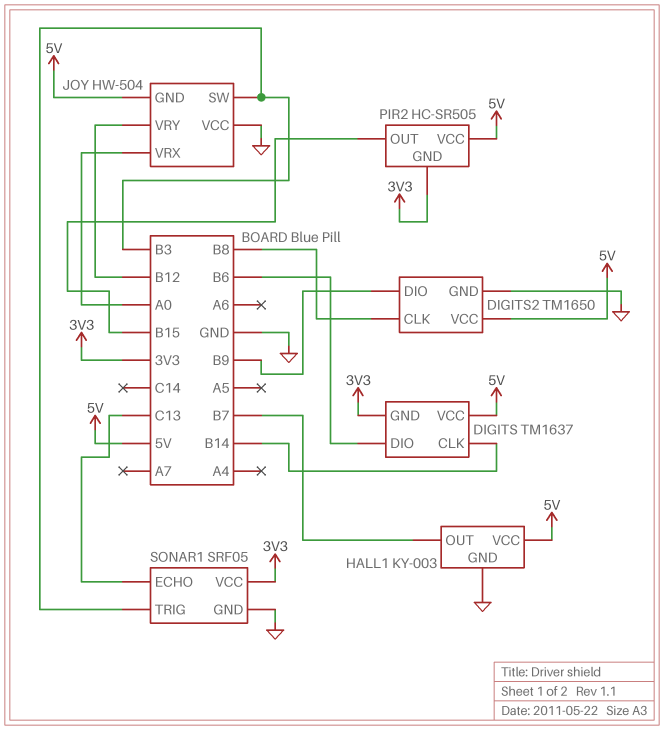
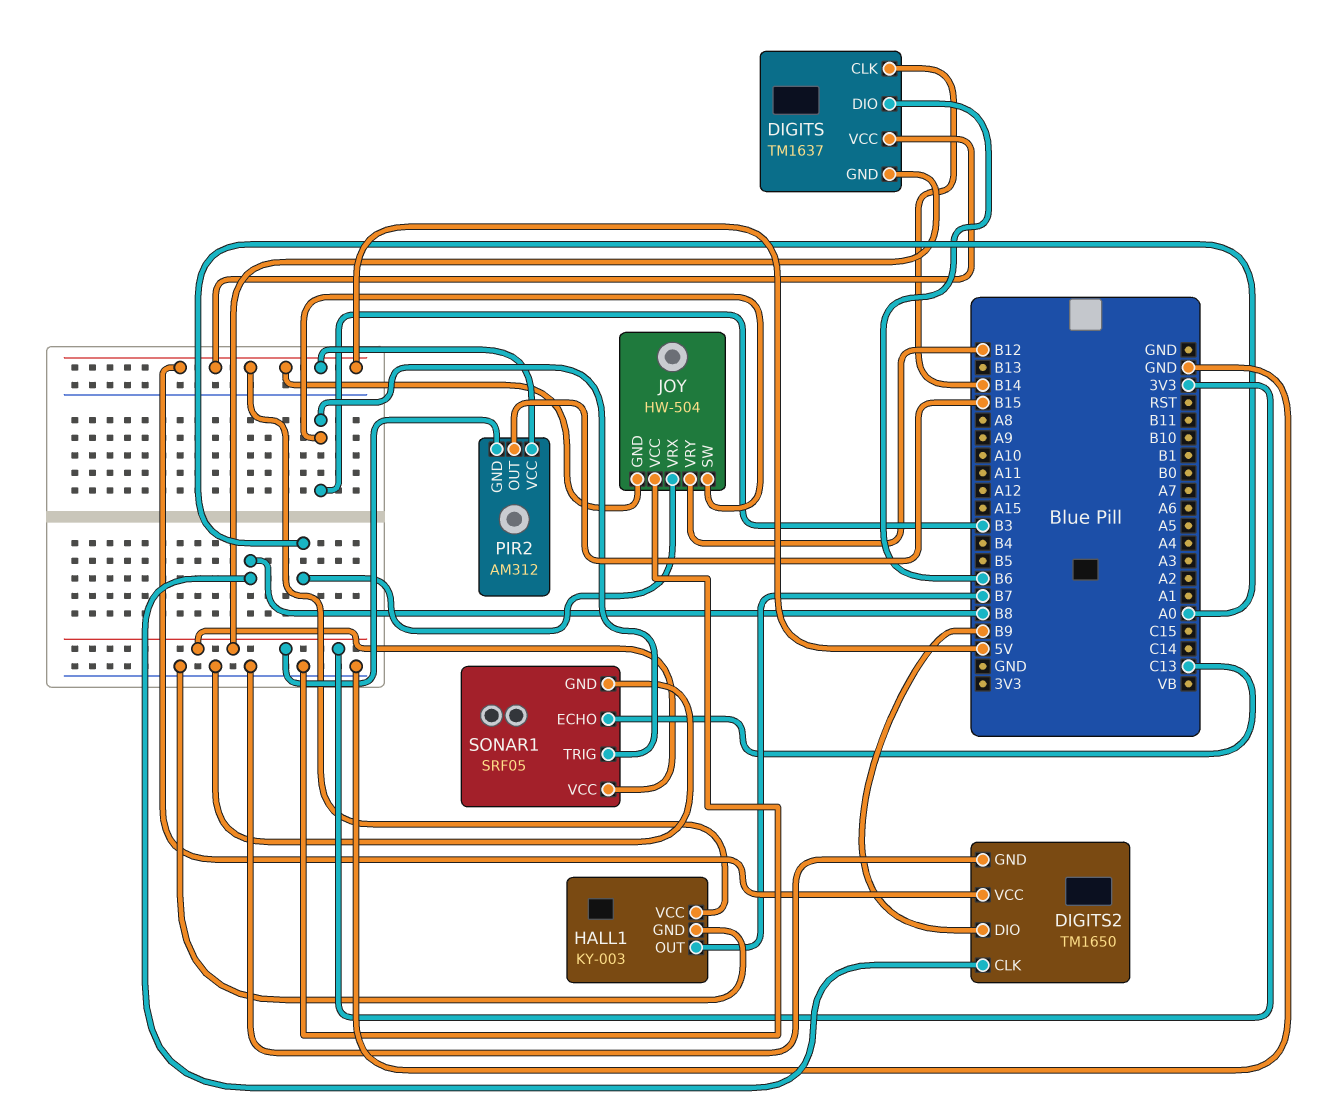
PIR2: HC-SR505 -> AM312

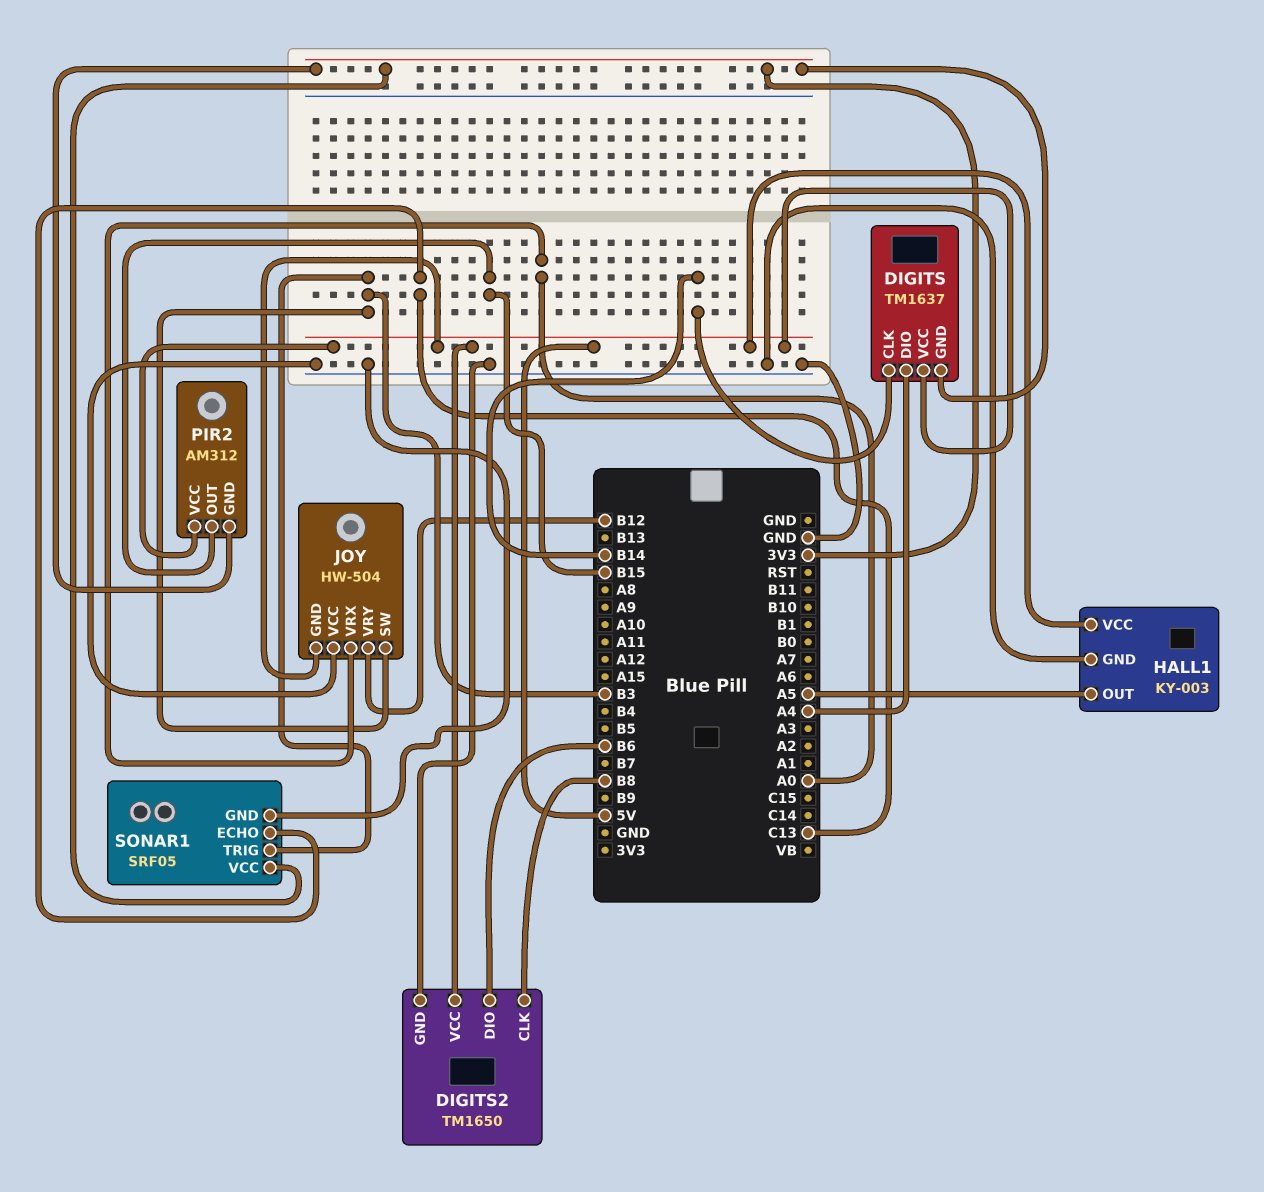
DIGITS pin DIO: B6 -> A4
DIGITS2 pin DIO: B9 -> B6
HALL1 pin OUT: B7 -> A5

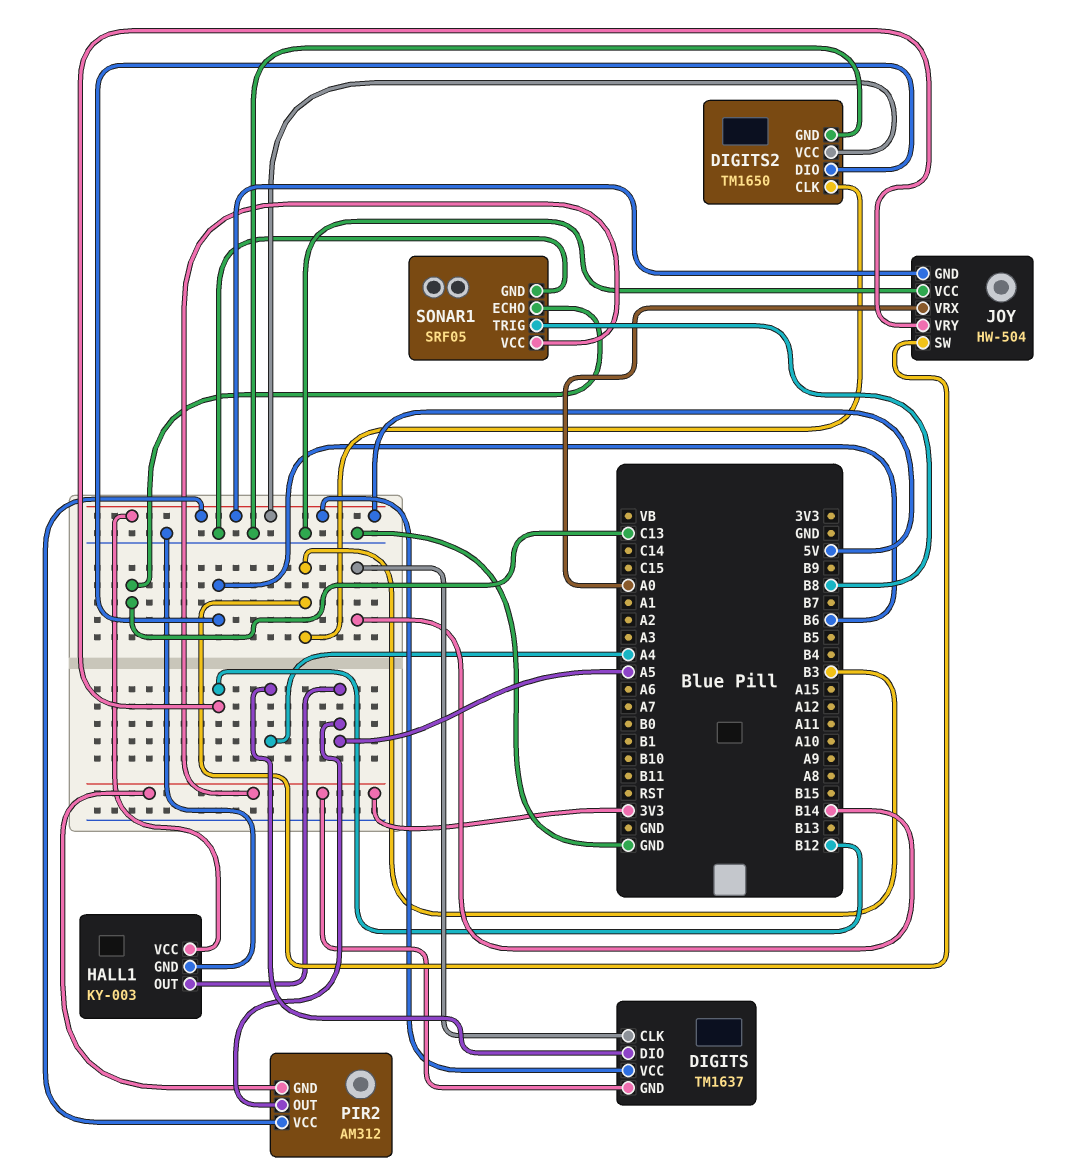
DIGITS2 pin CLK: B8 -> B3
PIR2 pin OUT: B15 -> A5
SONAR1 pin TRIG: B3 -> B8

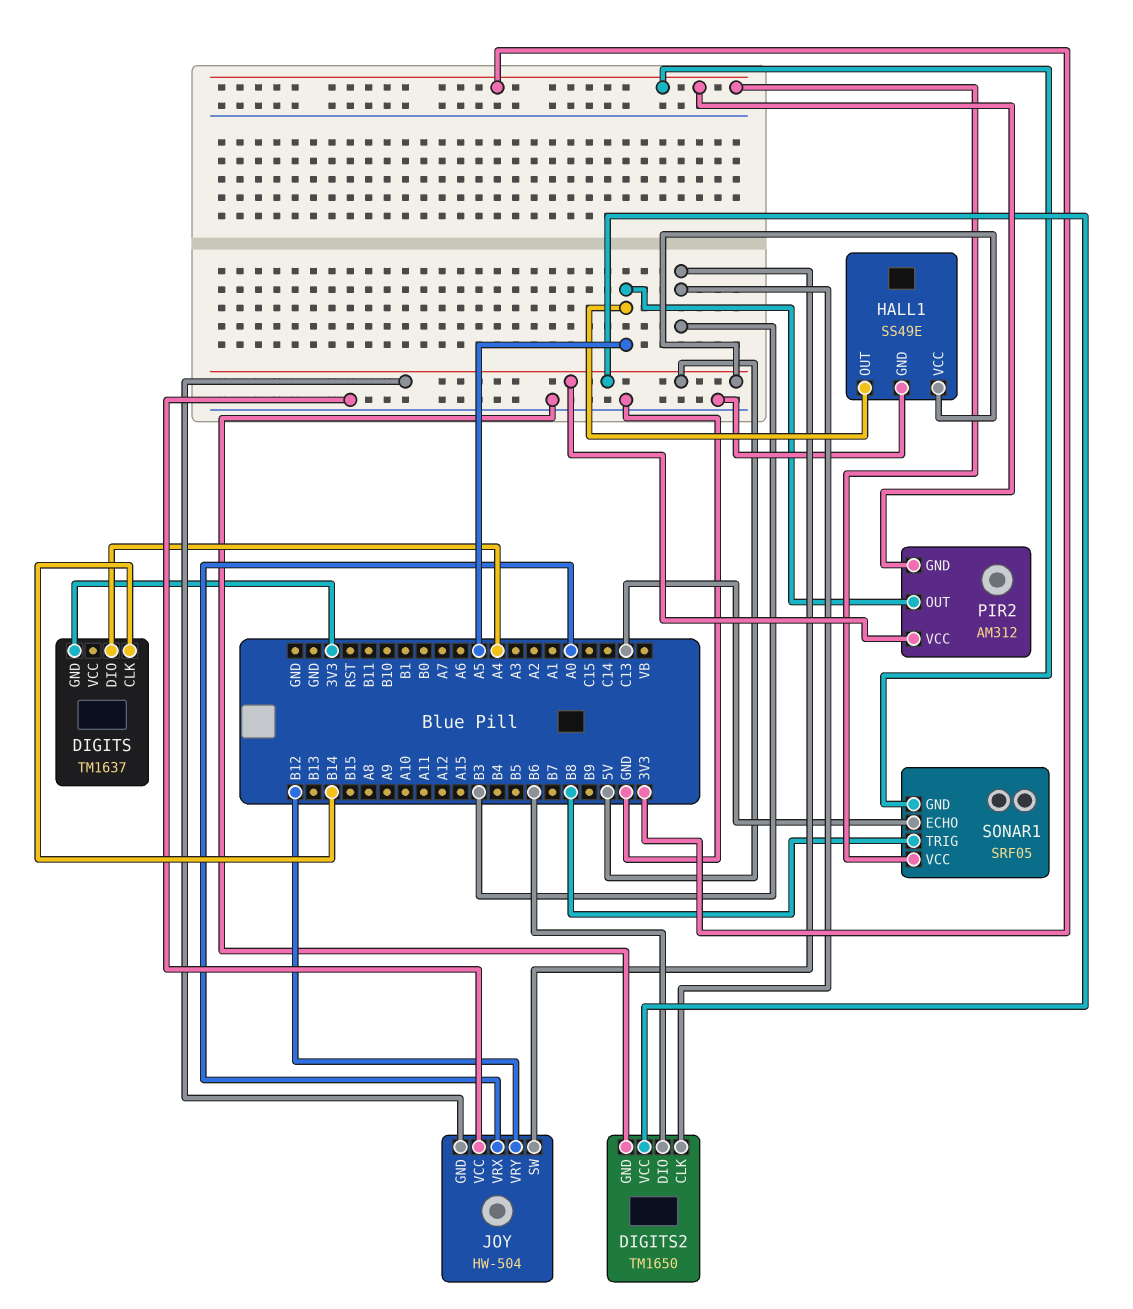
DIGITS pin VCC: 5V -> none
HALL1: KY-003 -> SS49E
SONAR1 pin GND: GND -> 3V3

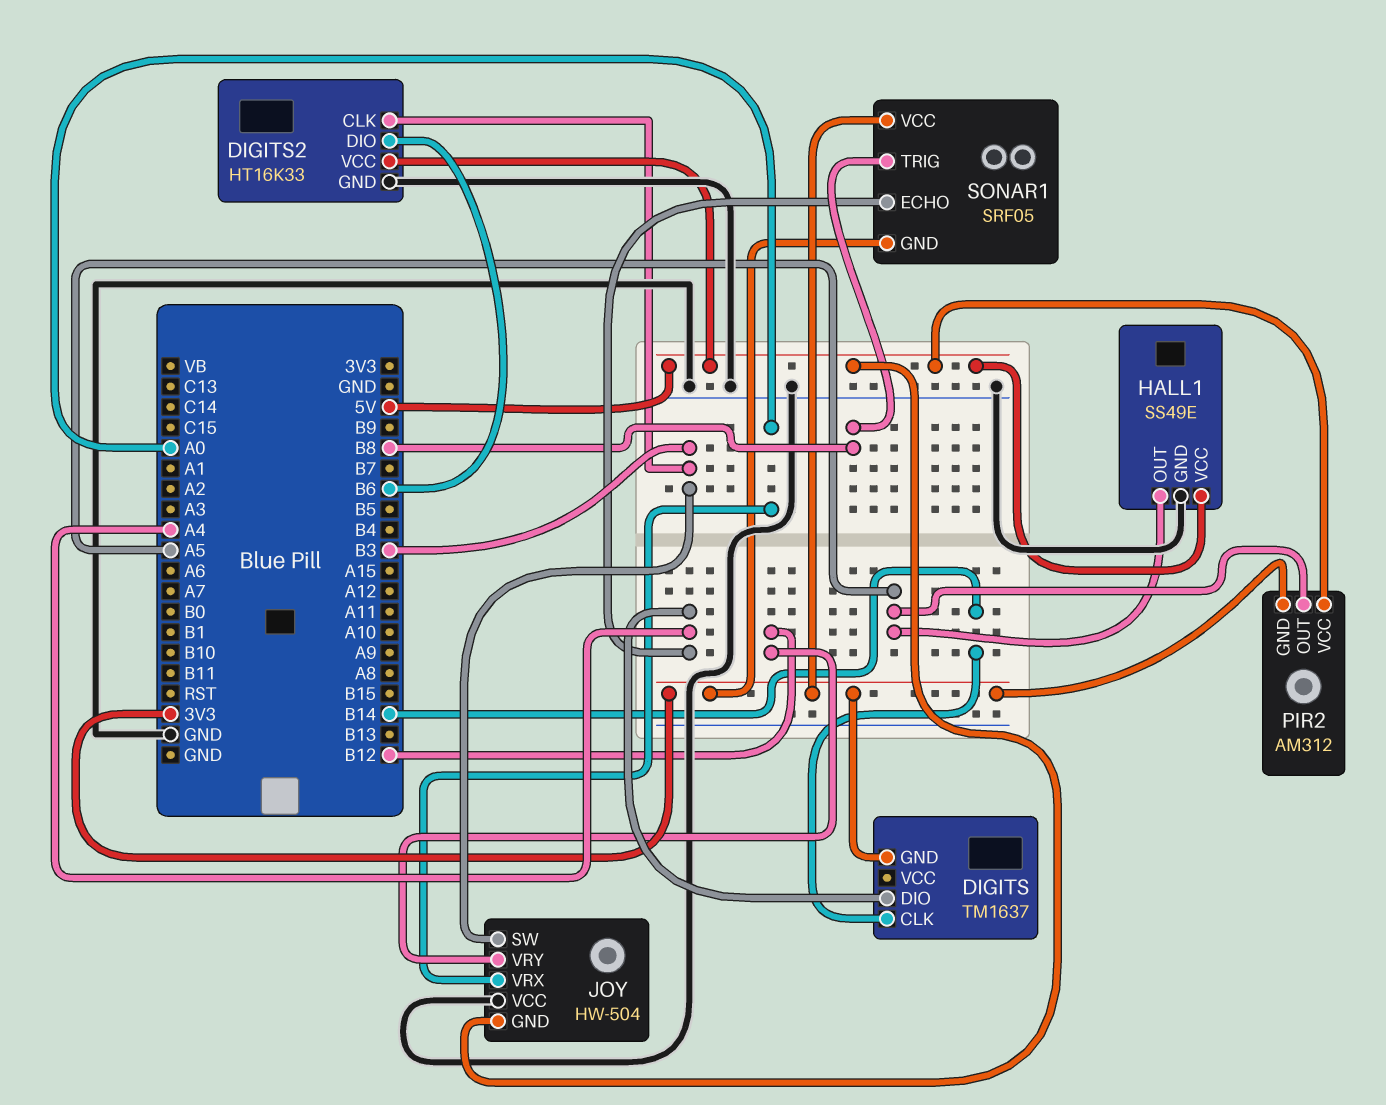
DIGITS2: TM1650 -> HT16K33
SONAR1 pin ECHO: C13 -> A4

